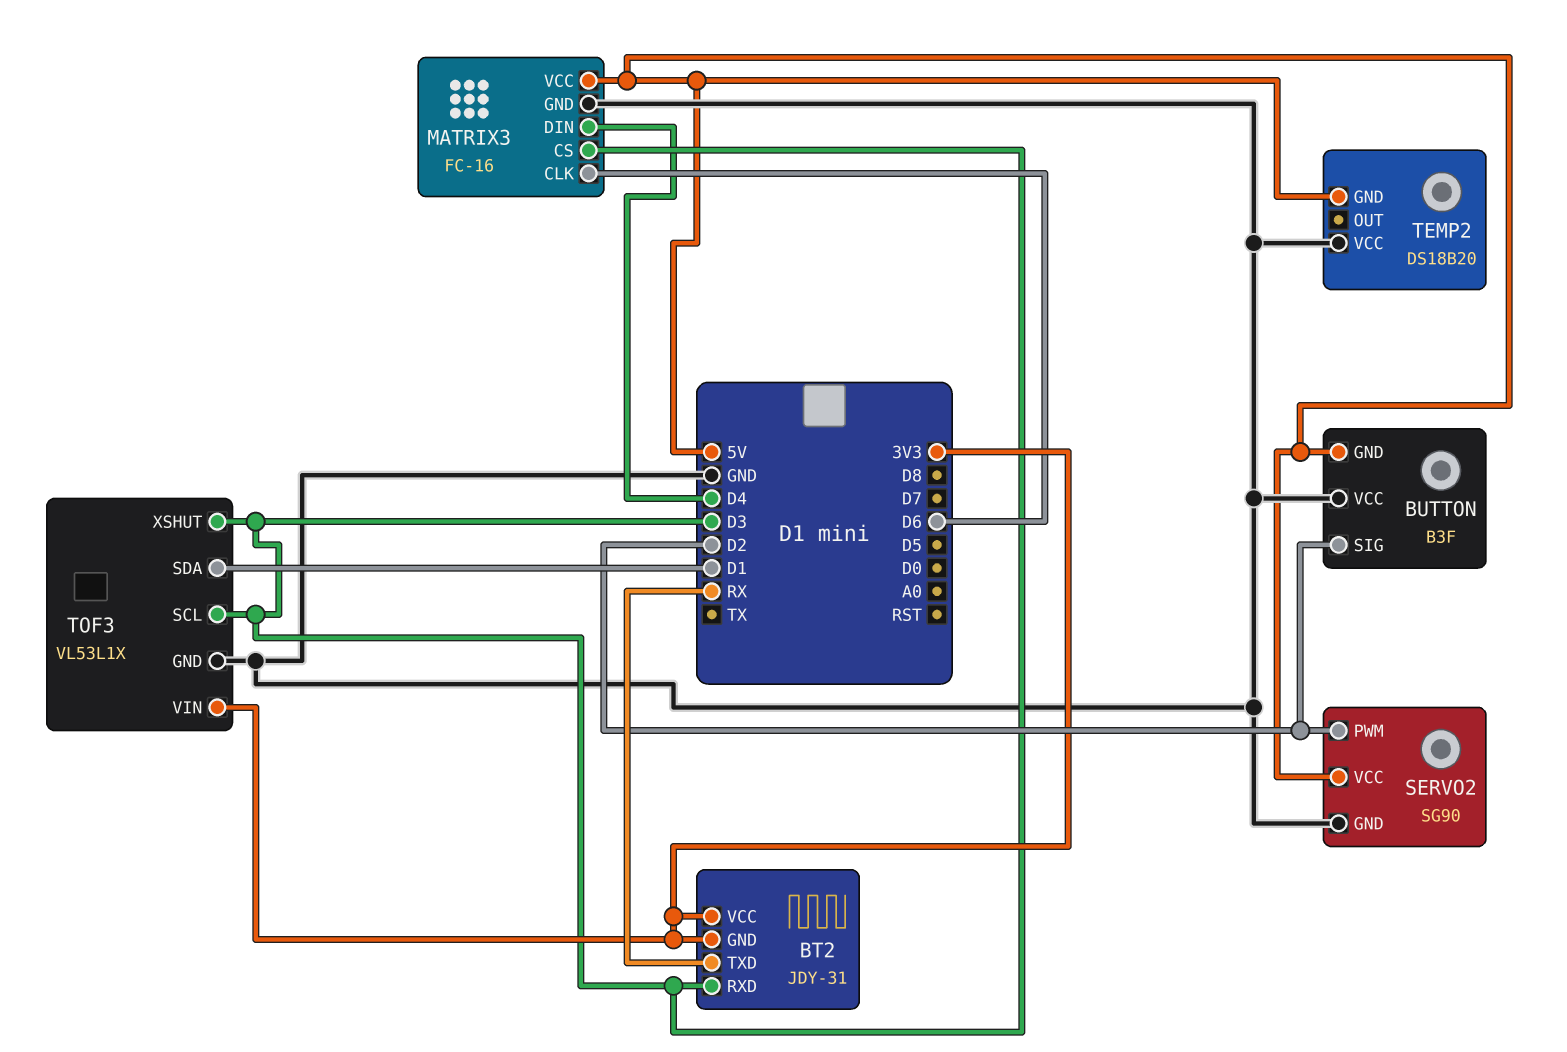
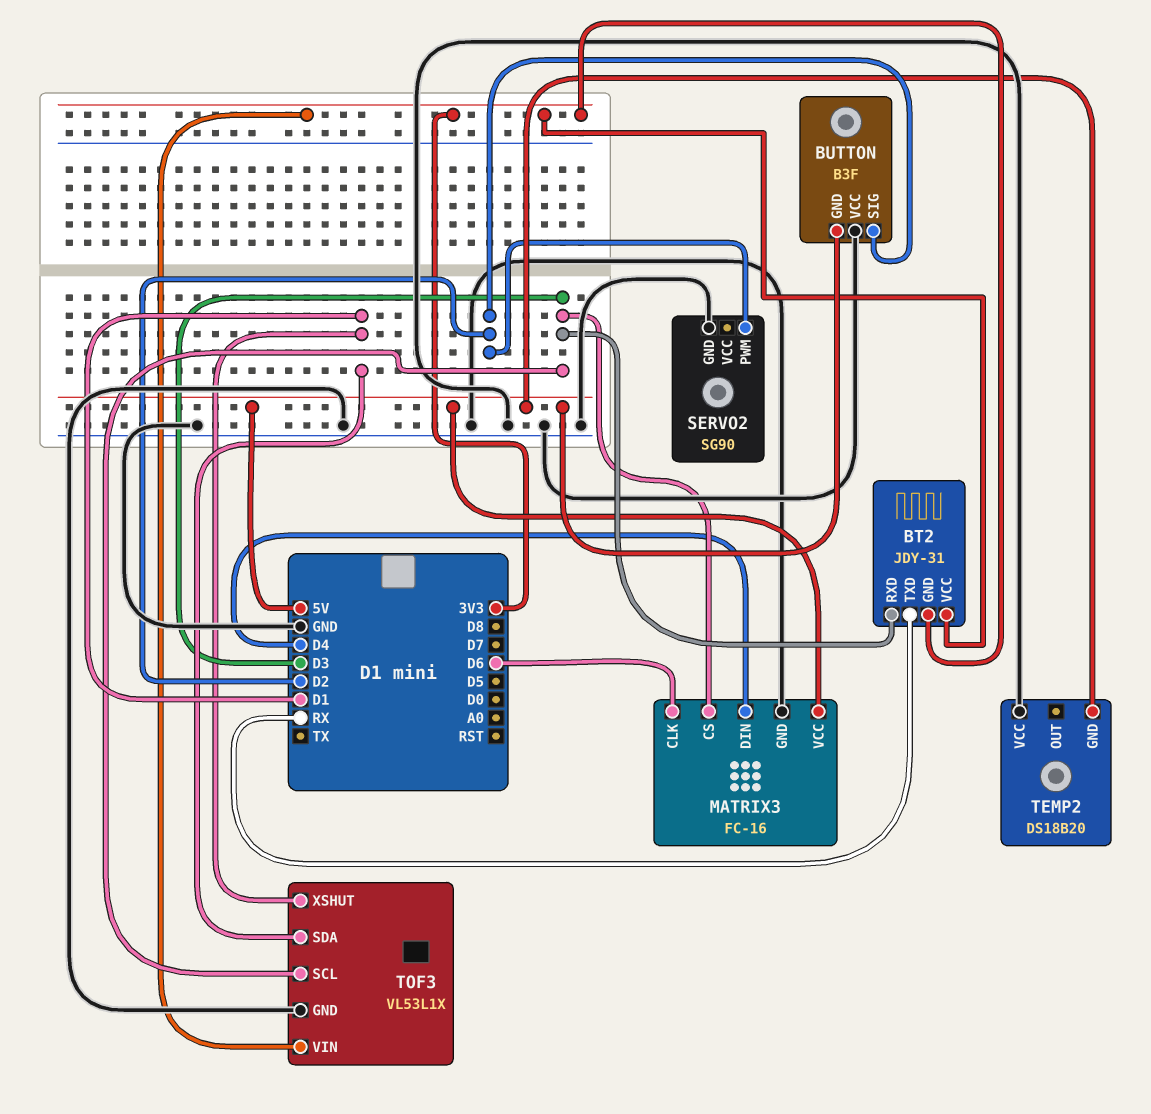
SERVO2 pin VCC: 5V -> none
TOF3 pin XSHUT: D3 -> D1

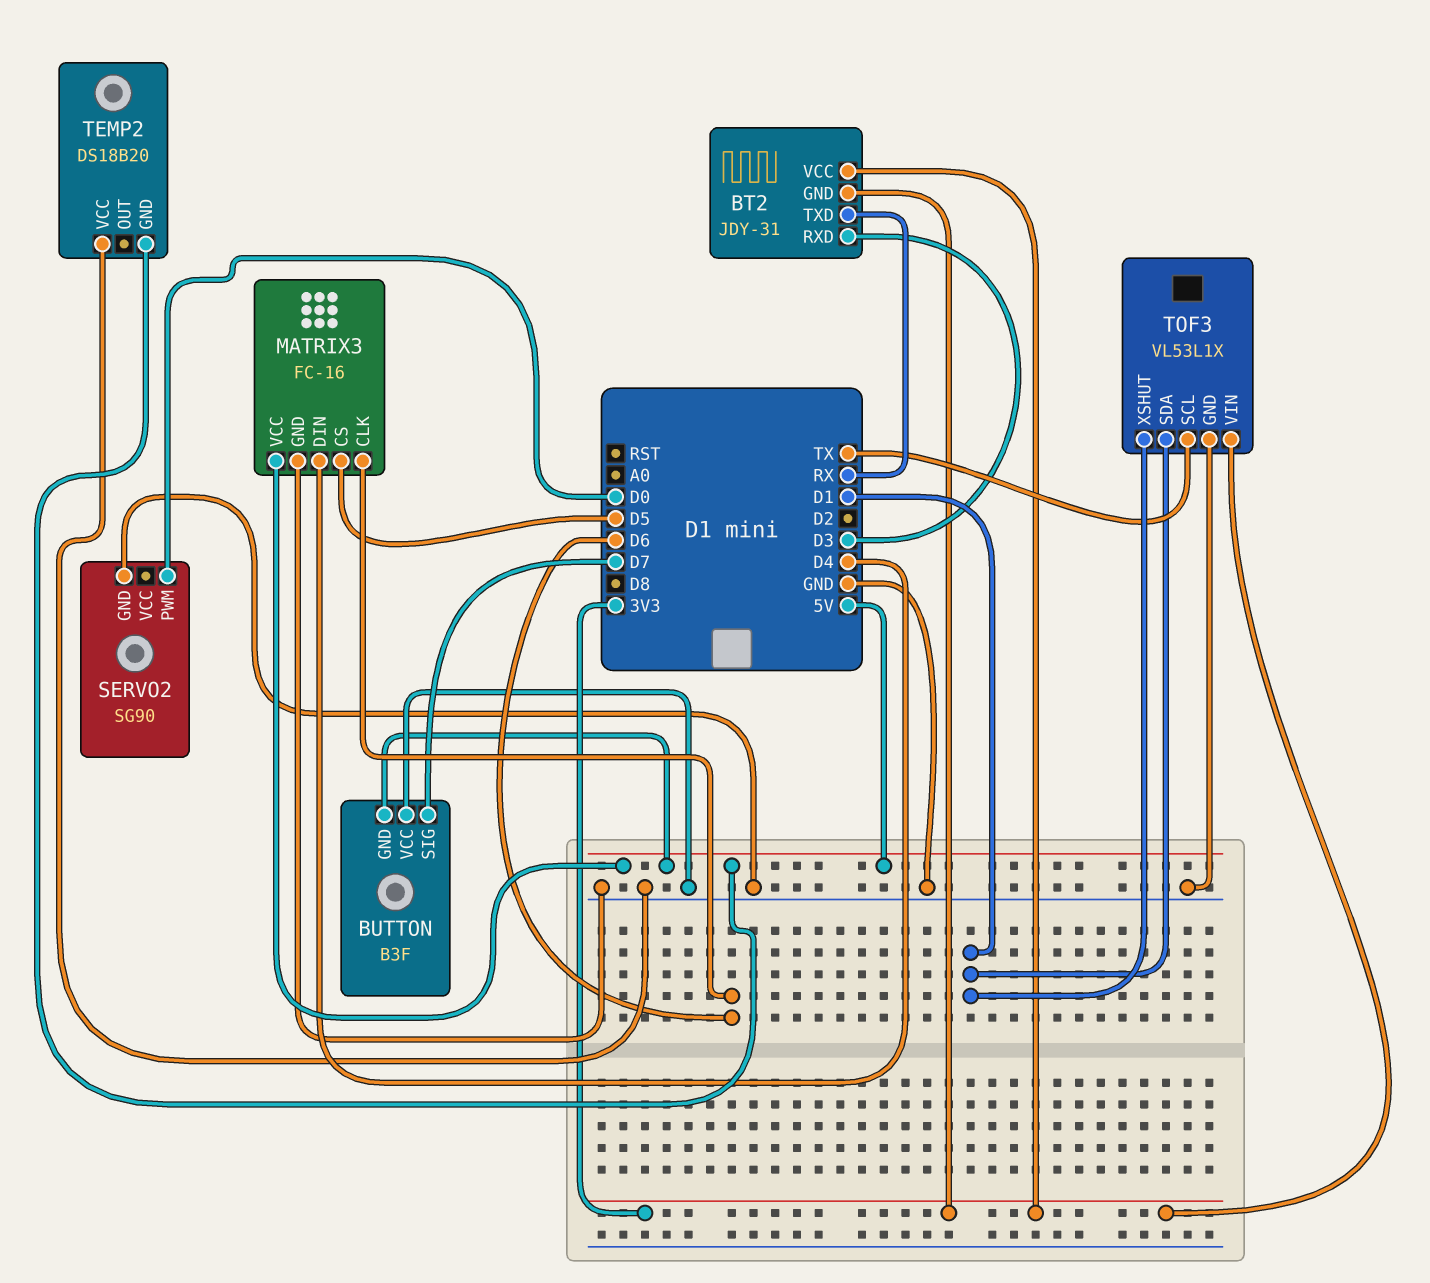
BUTTON pin SIG: D2 -> D7
MATRIX3 pin CS: D3 -> D5
SERVO2 pin PWM: D2 -> D0
TOF3 pin SCL: D3 -> TX

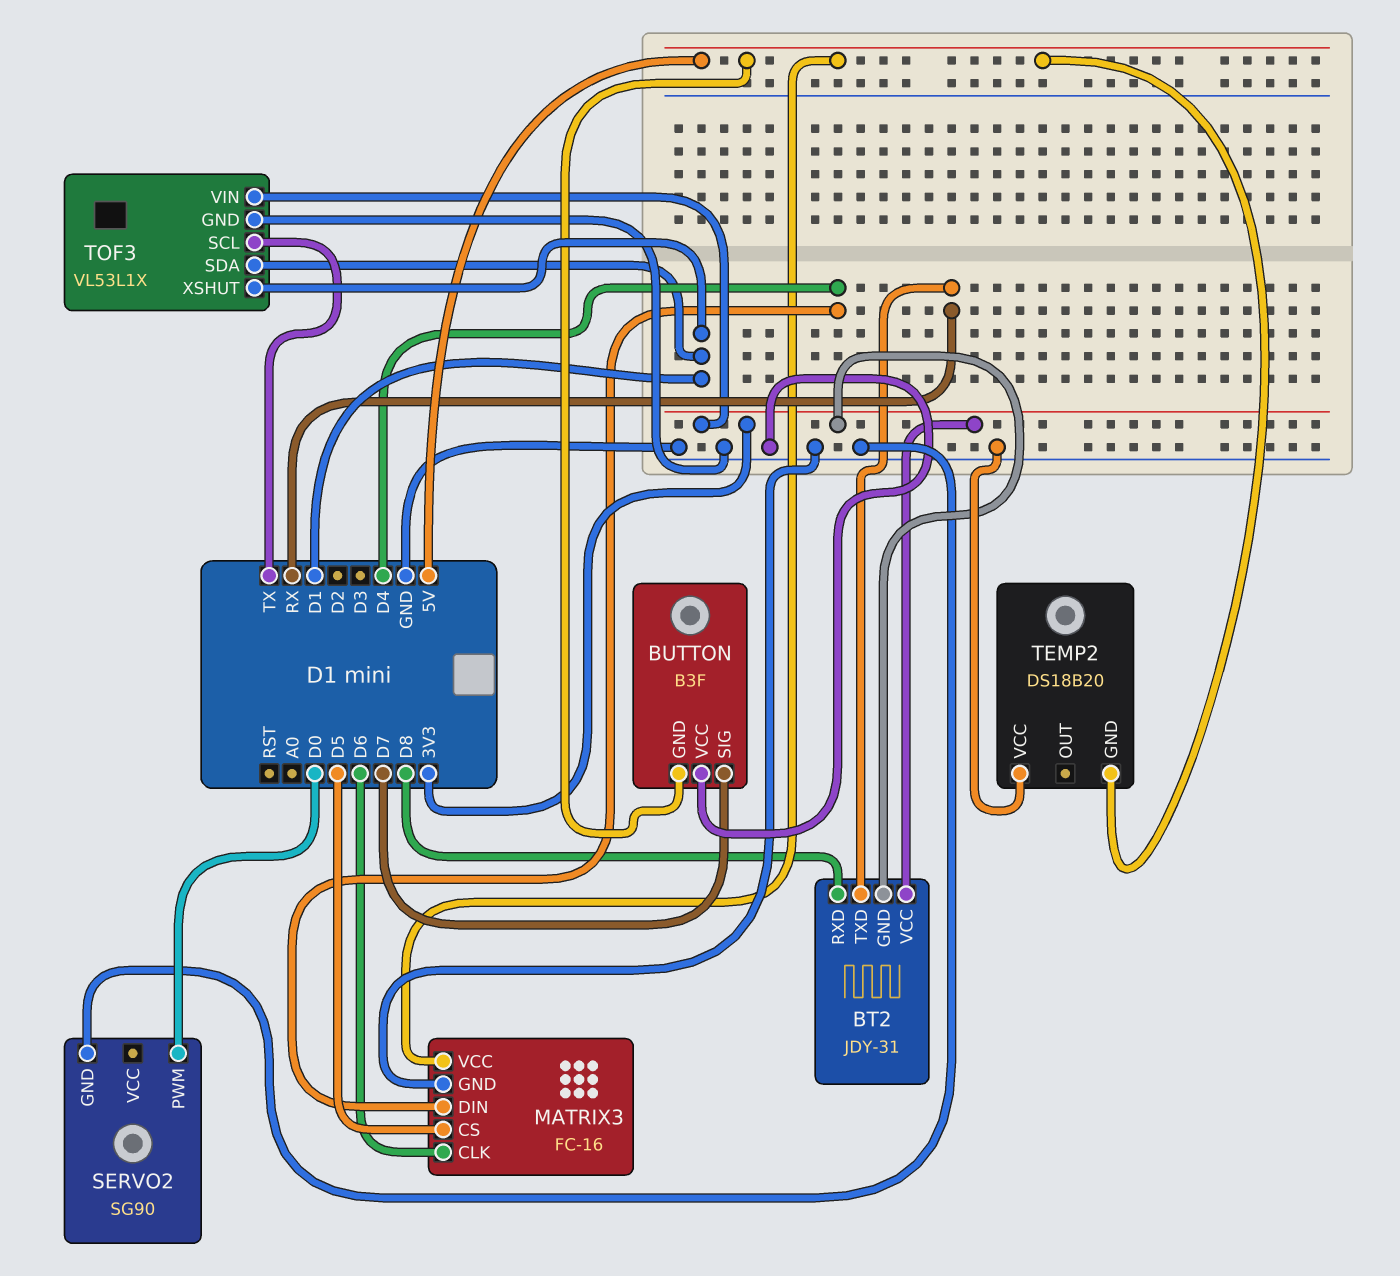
BT2 pin RXD: D3 -> D8

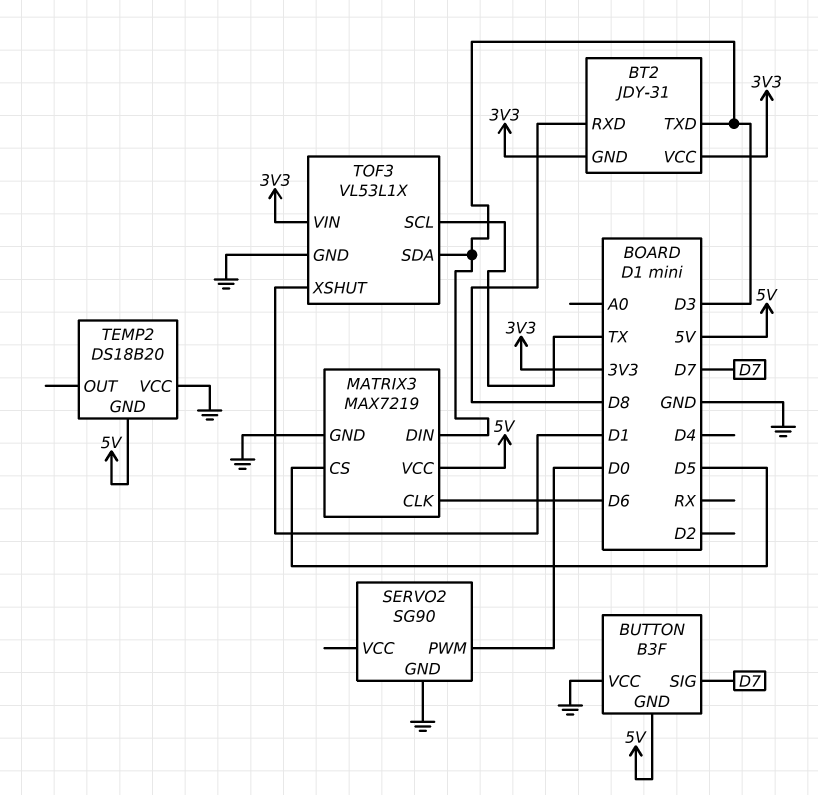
BT2 pin TXD: RX -> D3
MATRIX3: FC-16 -> MAX7219
MATRIX3 pin DIN: D4 -> D3
TOF3 pin SDA: D1 -> D3

